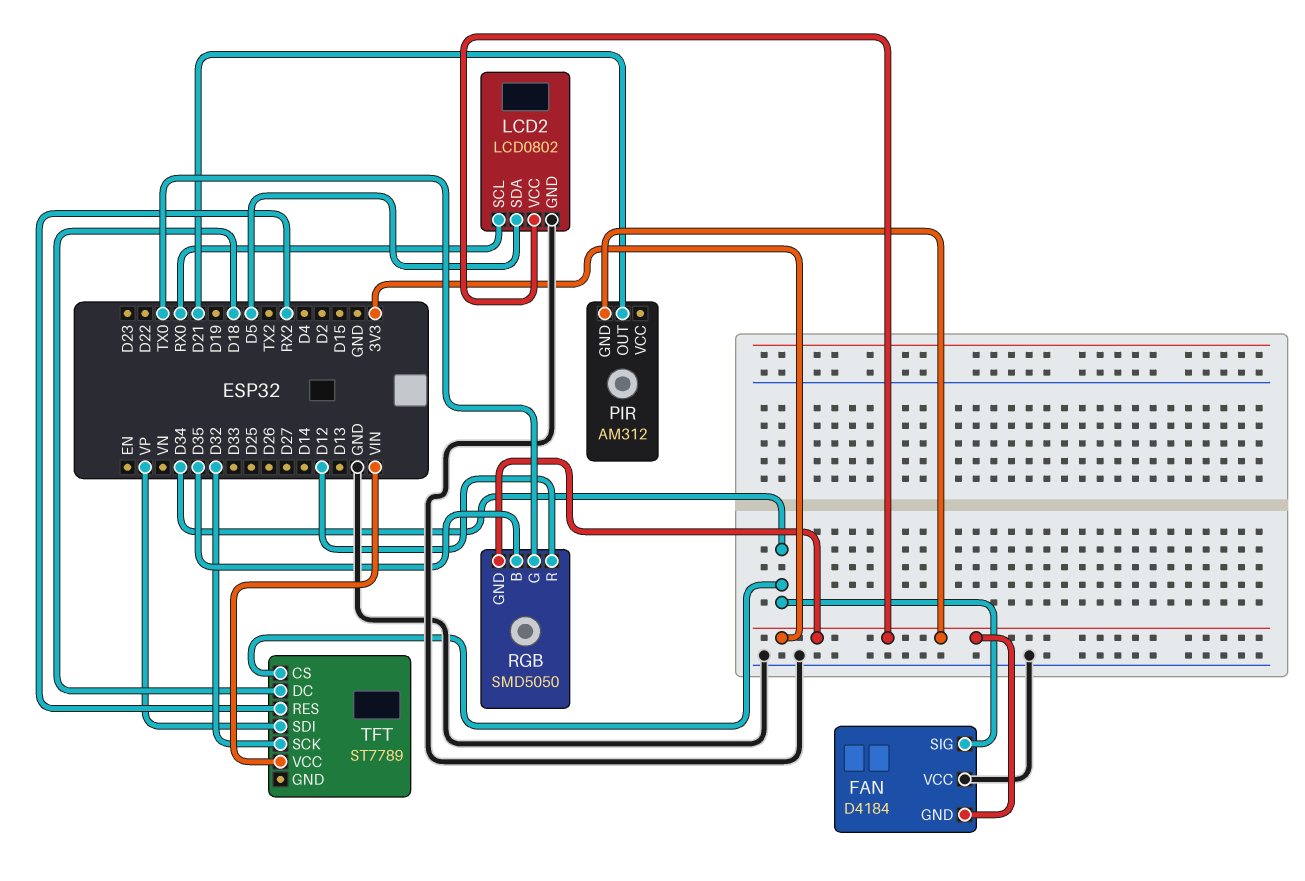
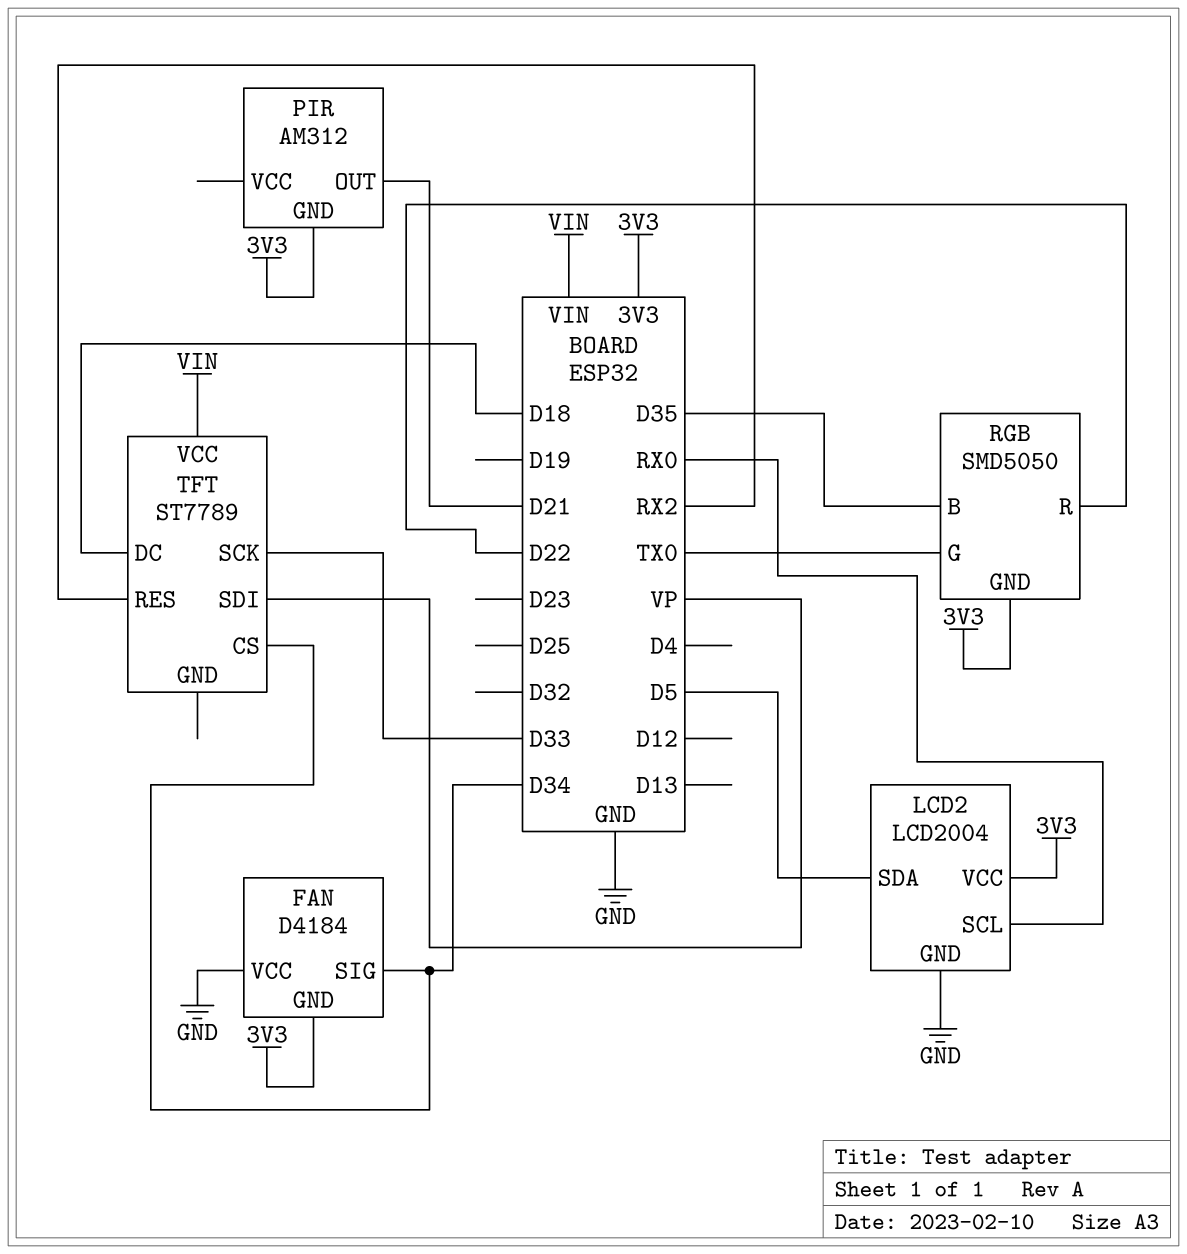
LCD2: LCD0802 -> LCD2004
RGB pin R: D12 -> D22
TFT pin SCK: D32 -> D33

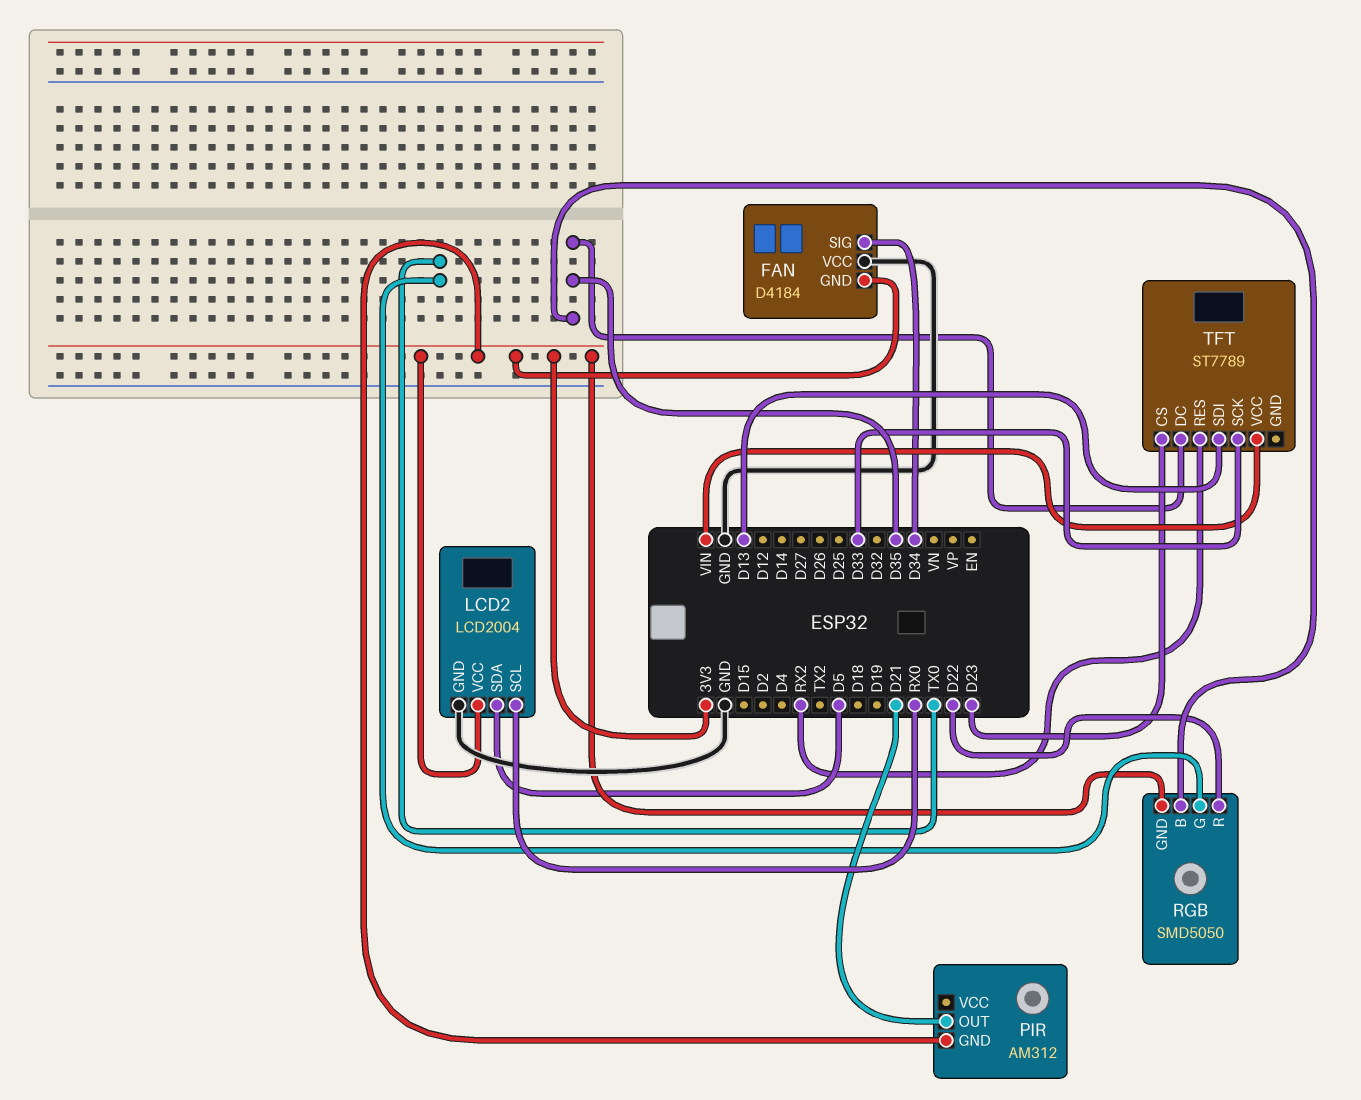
TFT pin CS: D34 -> D23
TFT pin DC: D18 -> D35
TFT pin SDI: VP -> D13

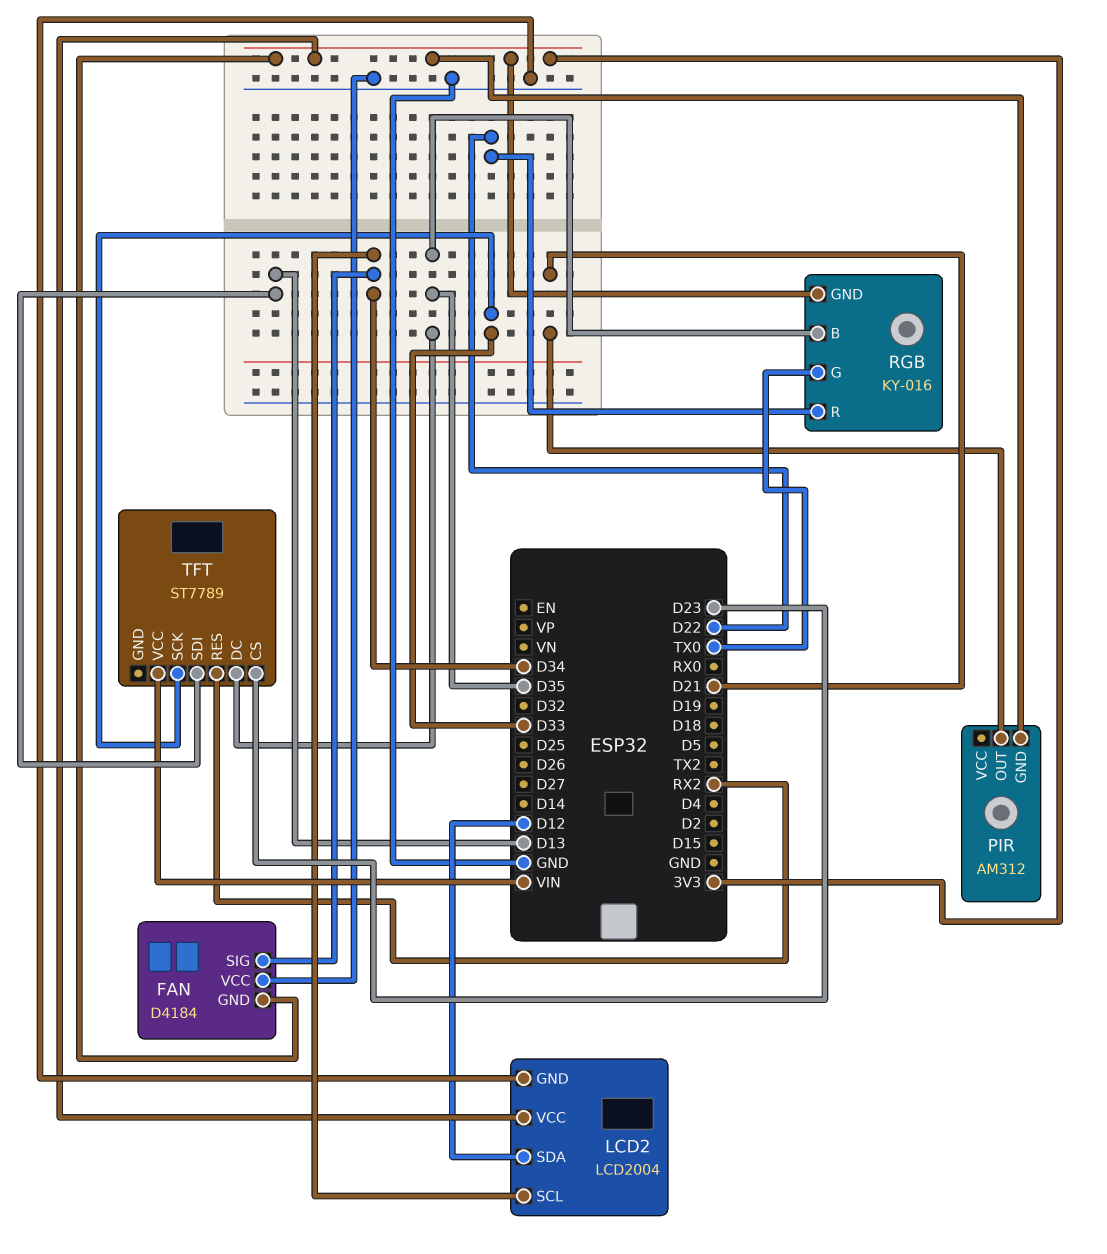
LCD2 pin SCL: RX0 -> D34
LCD2 pin SDA: D5 -> D12
RGB: SMD5050 -> KY-016

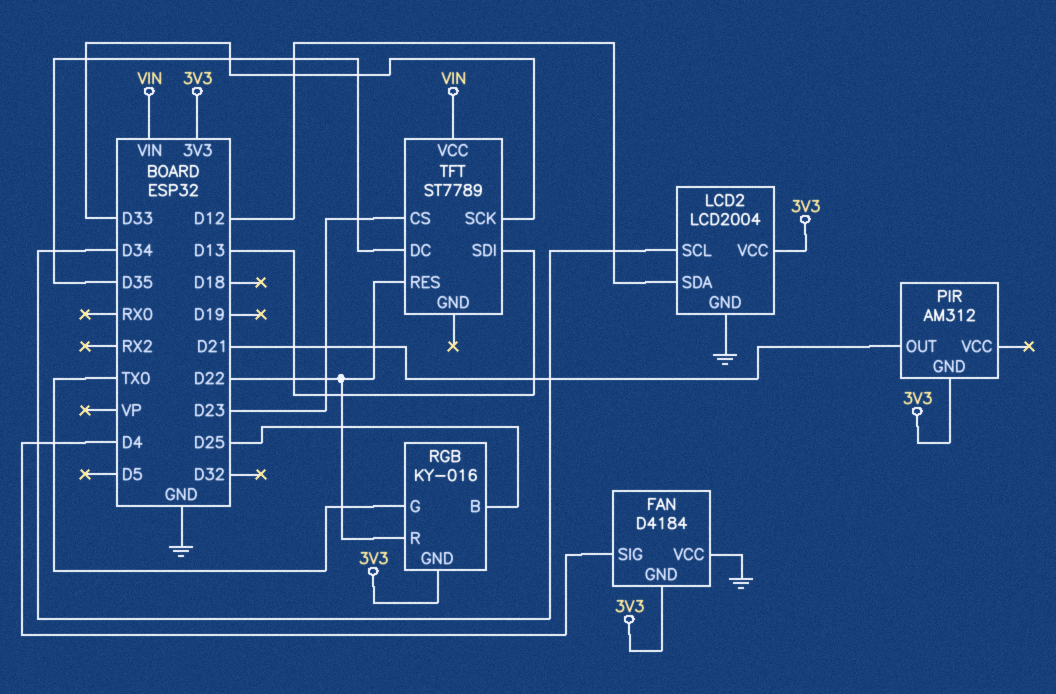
FAN pin SIG: D34 -> D4
RGB pin B: D35 -> D25
TFT pin RES: RX2 -> D22

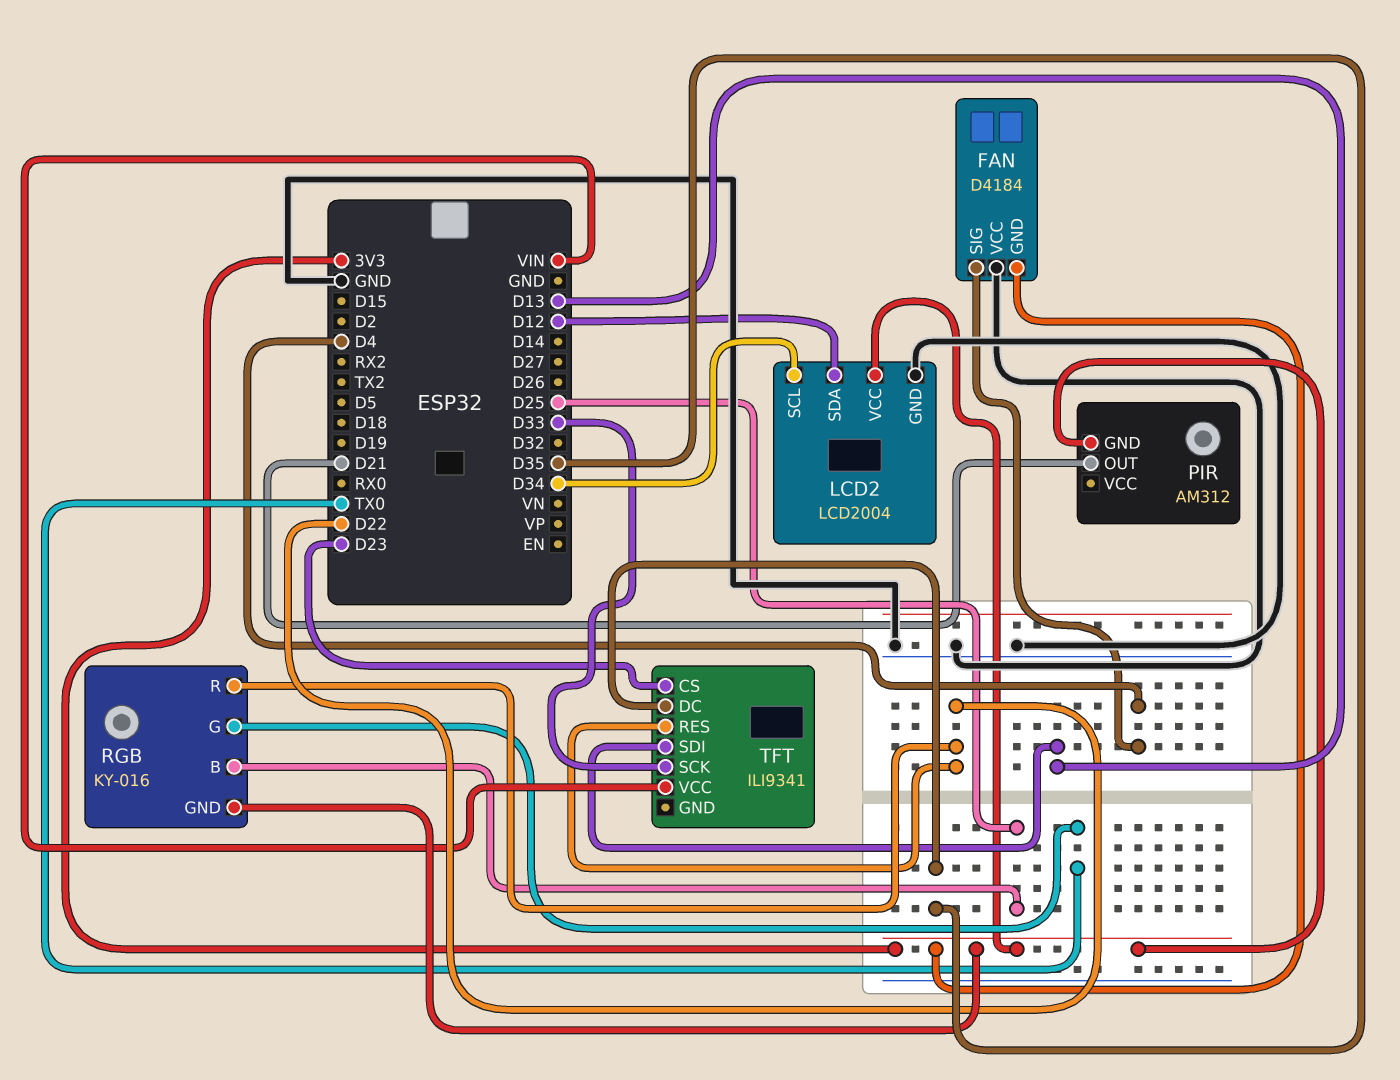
TFT: ST7789 -> ILI9341

